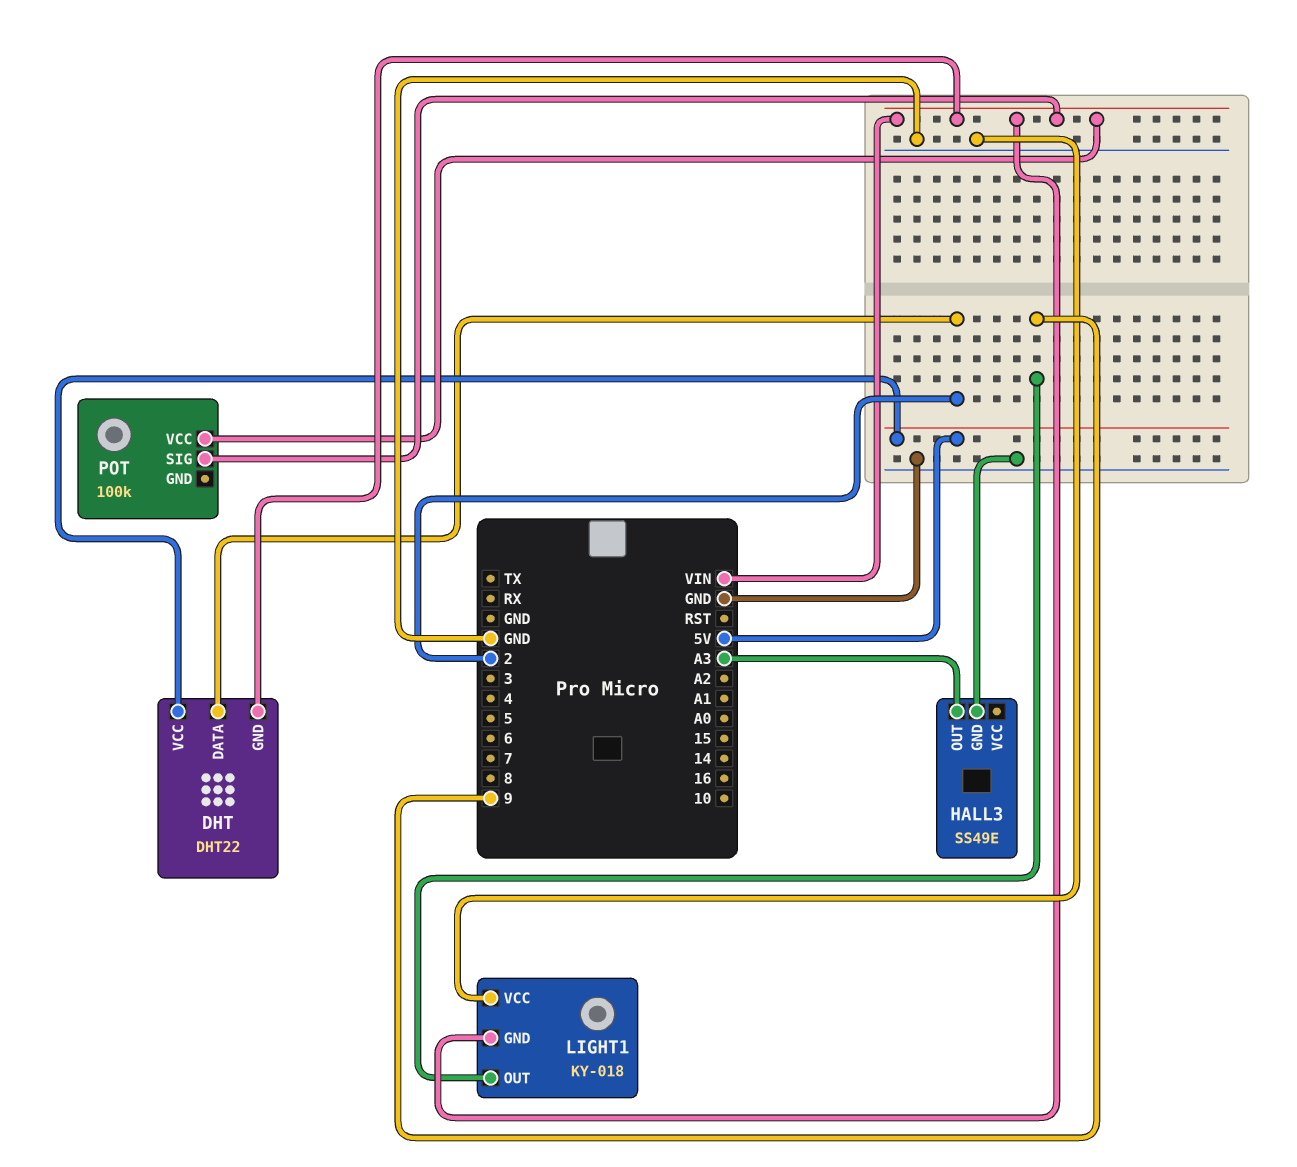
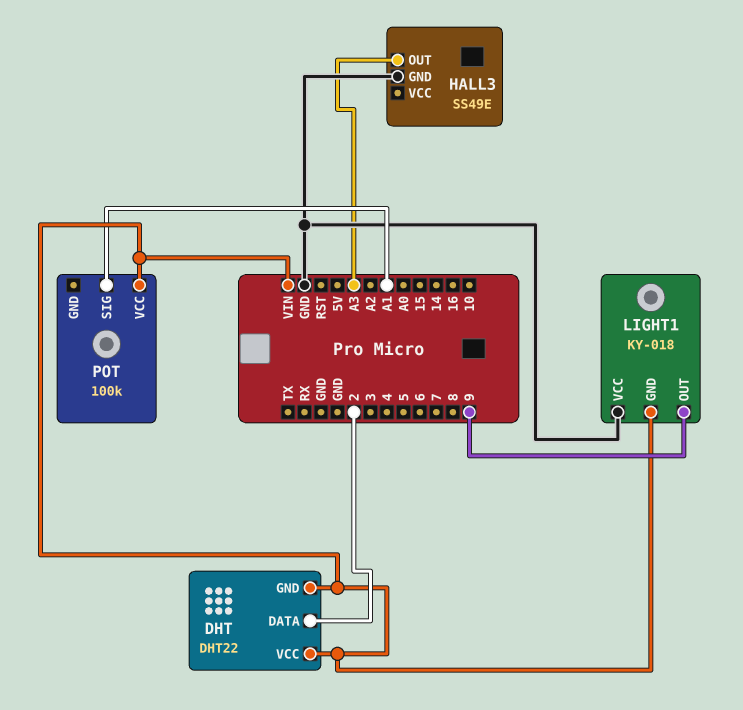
DHT pin VCC: 5V -> VIN
POT pin SIG: VIN -> A1

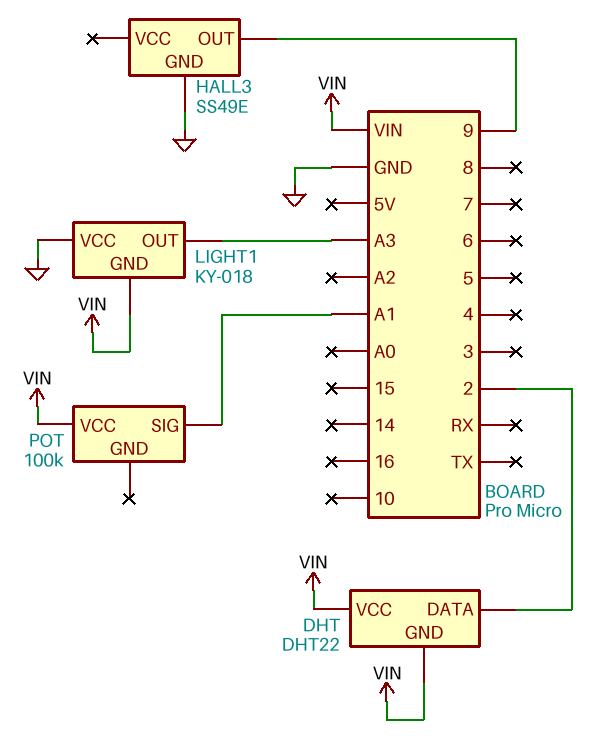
HALL3 pin OUT: A3 -> 9
LIGHT1 pin OUT: 9 -> A3

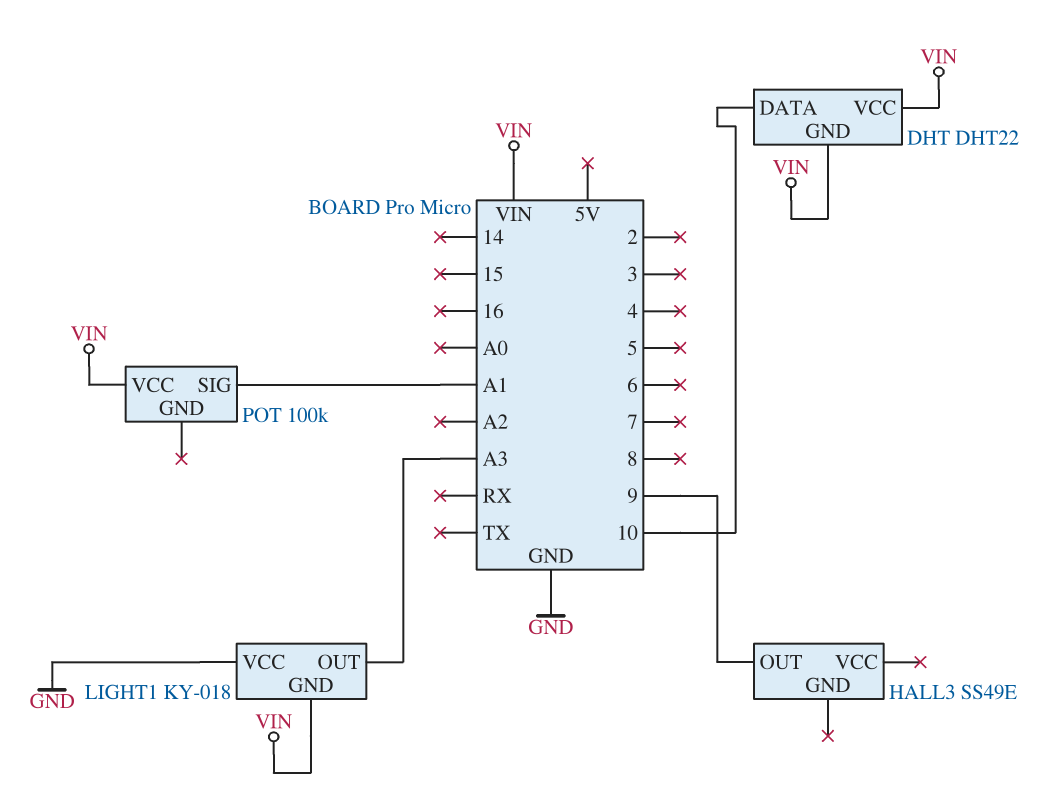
DHT pin DATA: 2 -> 10
HALL3 pin GND: GND -> none

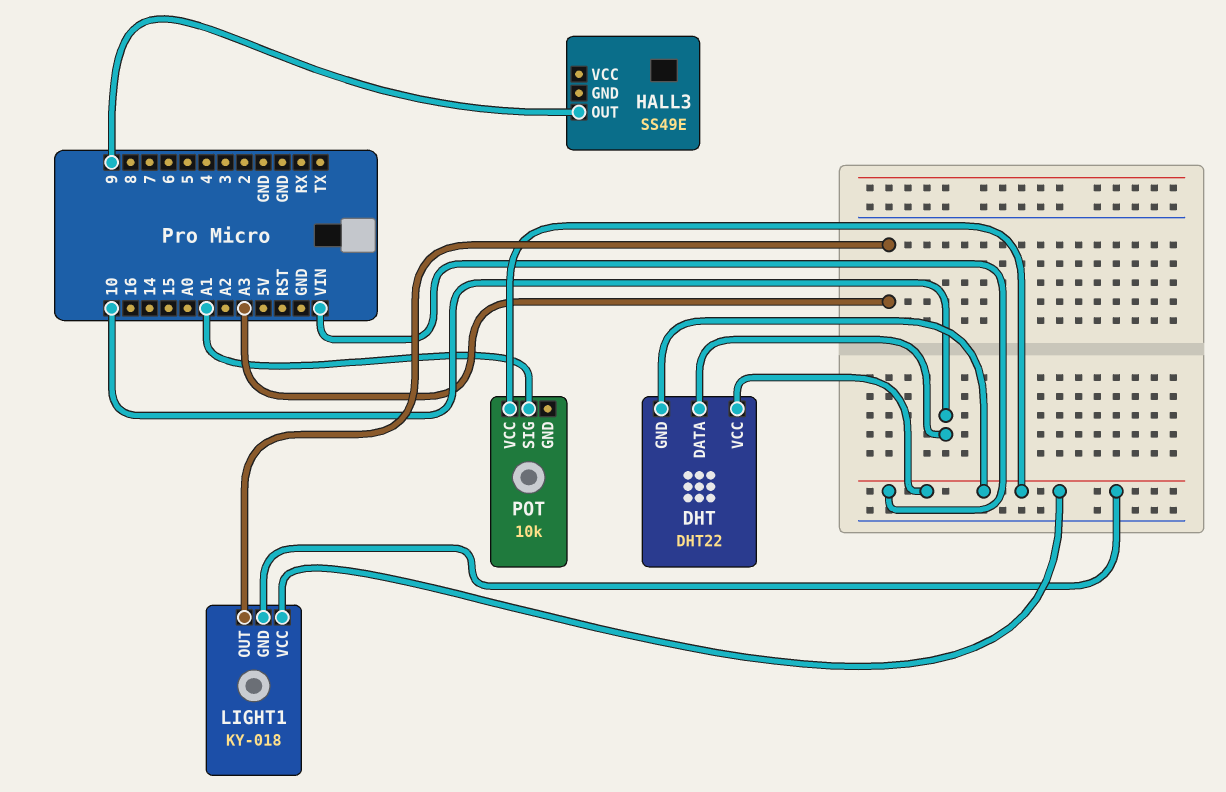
LIGHT1 pin VCC: GND -> VIN
POT: 100k -> 10k

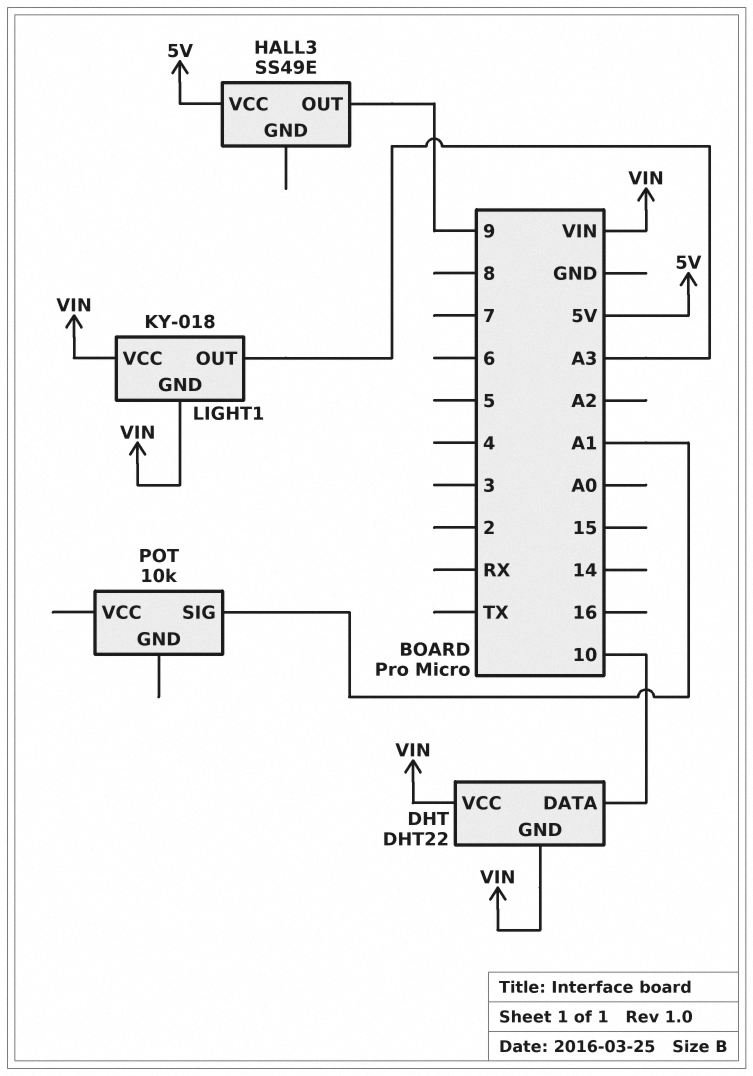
HALL3 pin VCC: none -> 5V
POT pin VCC: VIN -> none

